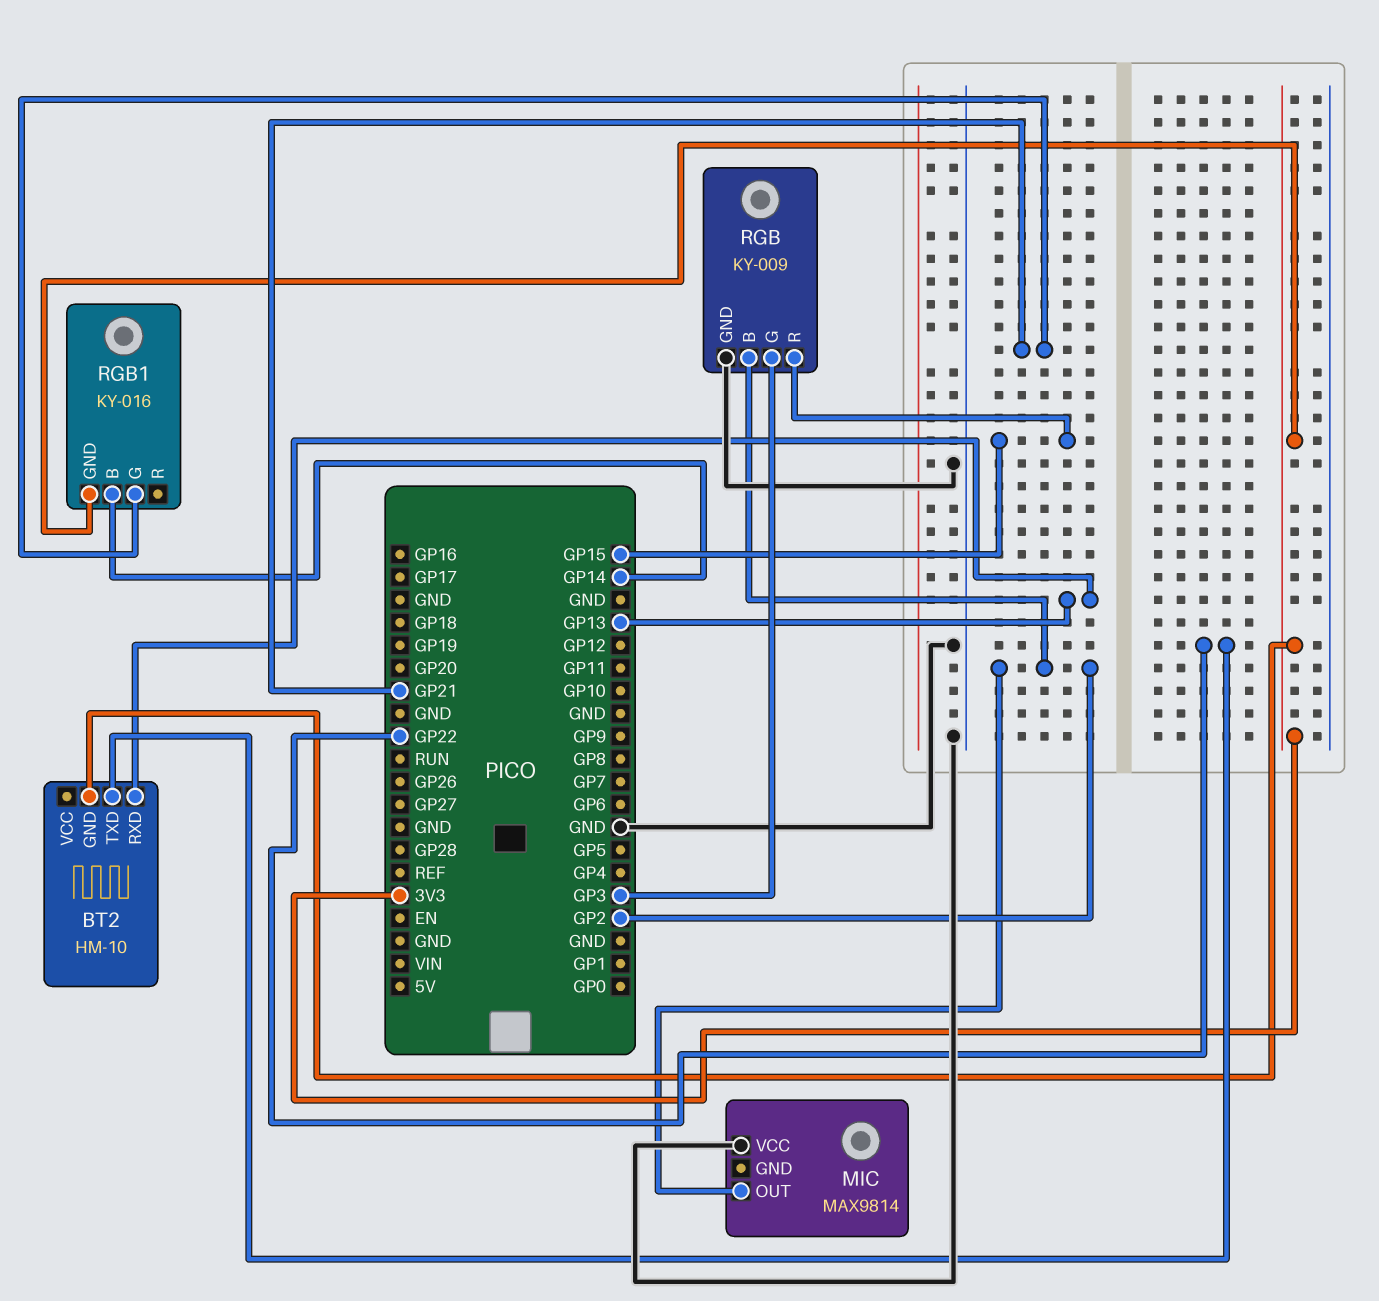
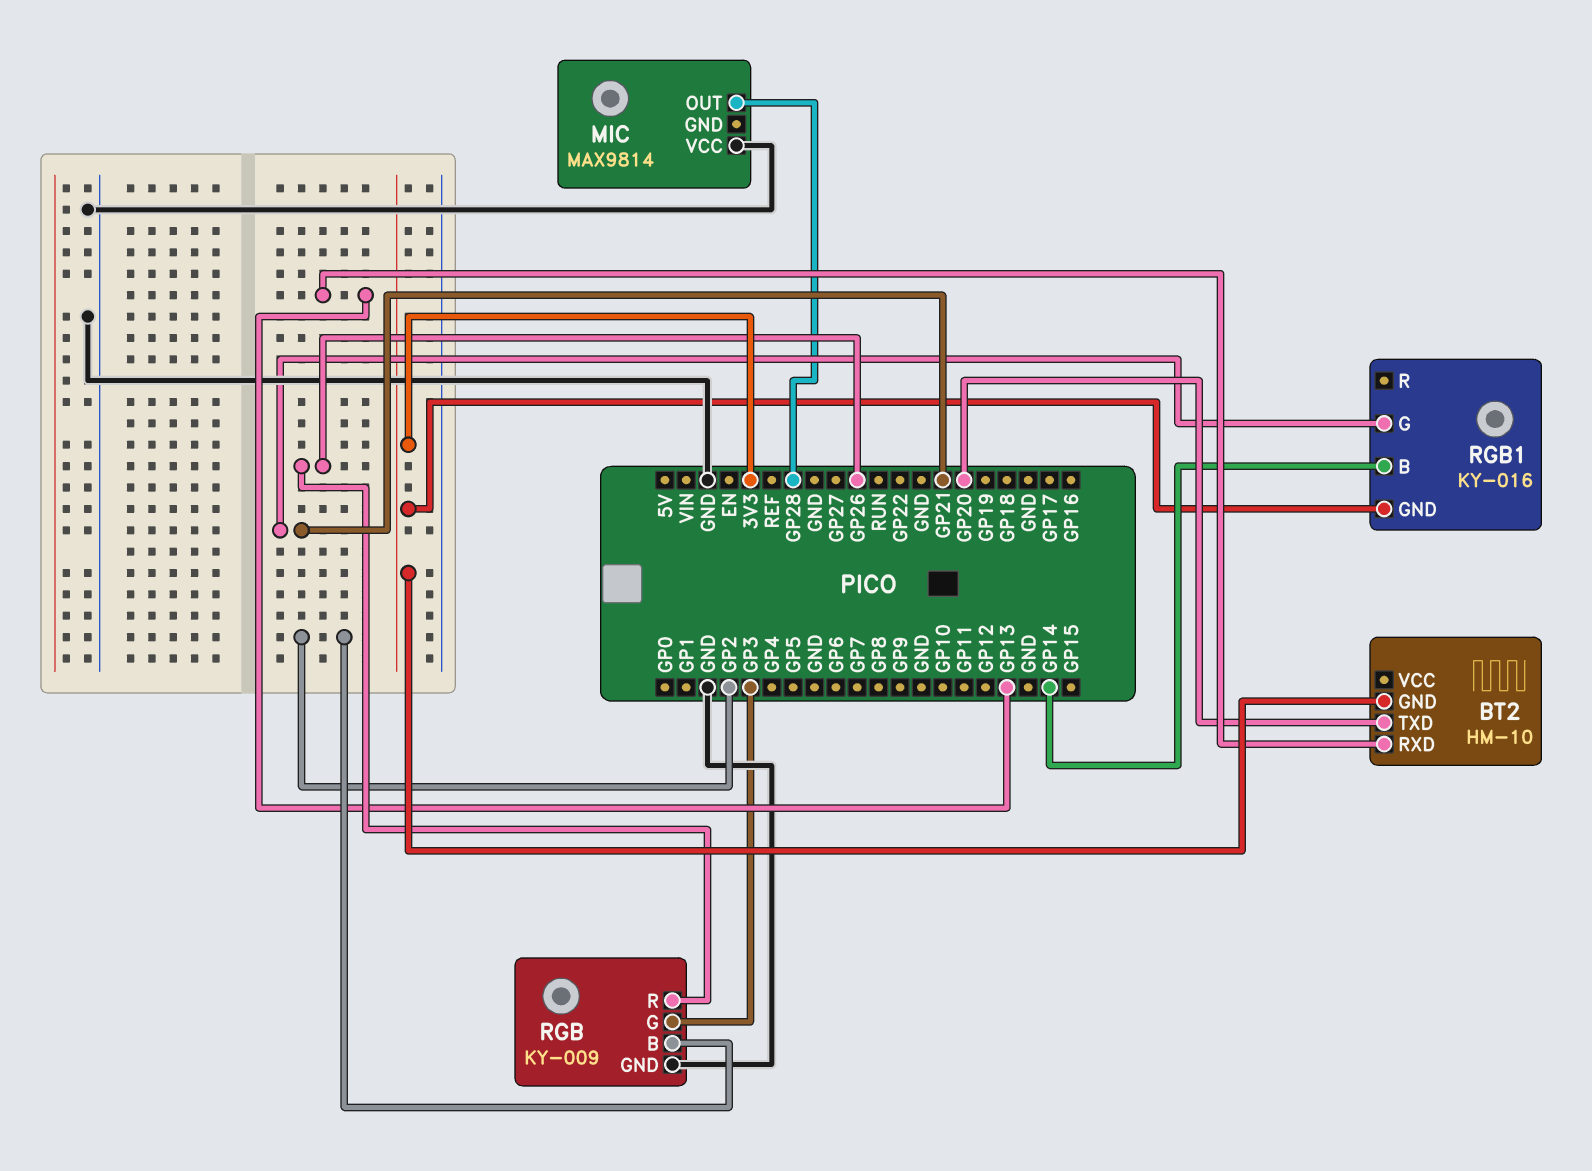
BT2 pin TXD: GP22 -> GP20
MIC pin OUT: GP2 -> GP28
RGB pin R: GP15 -> GP26

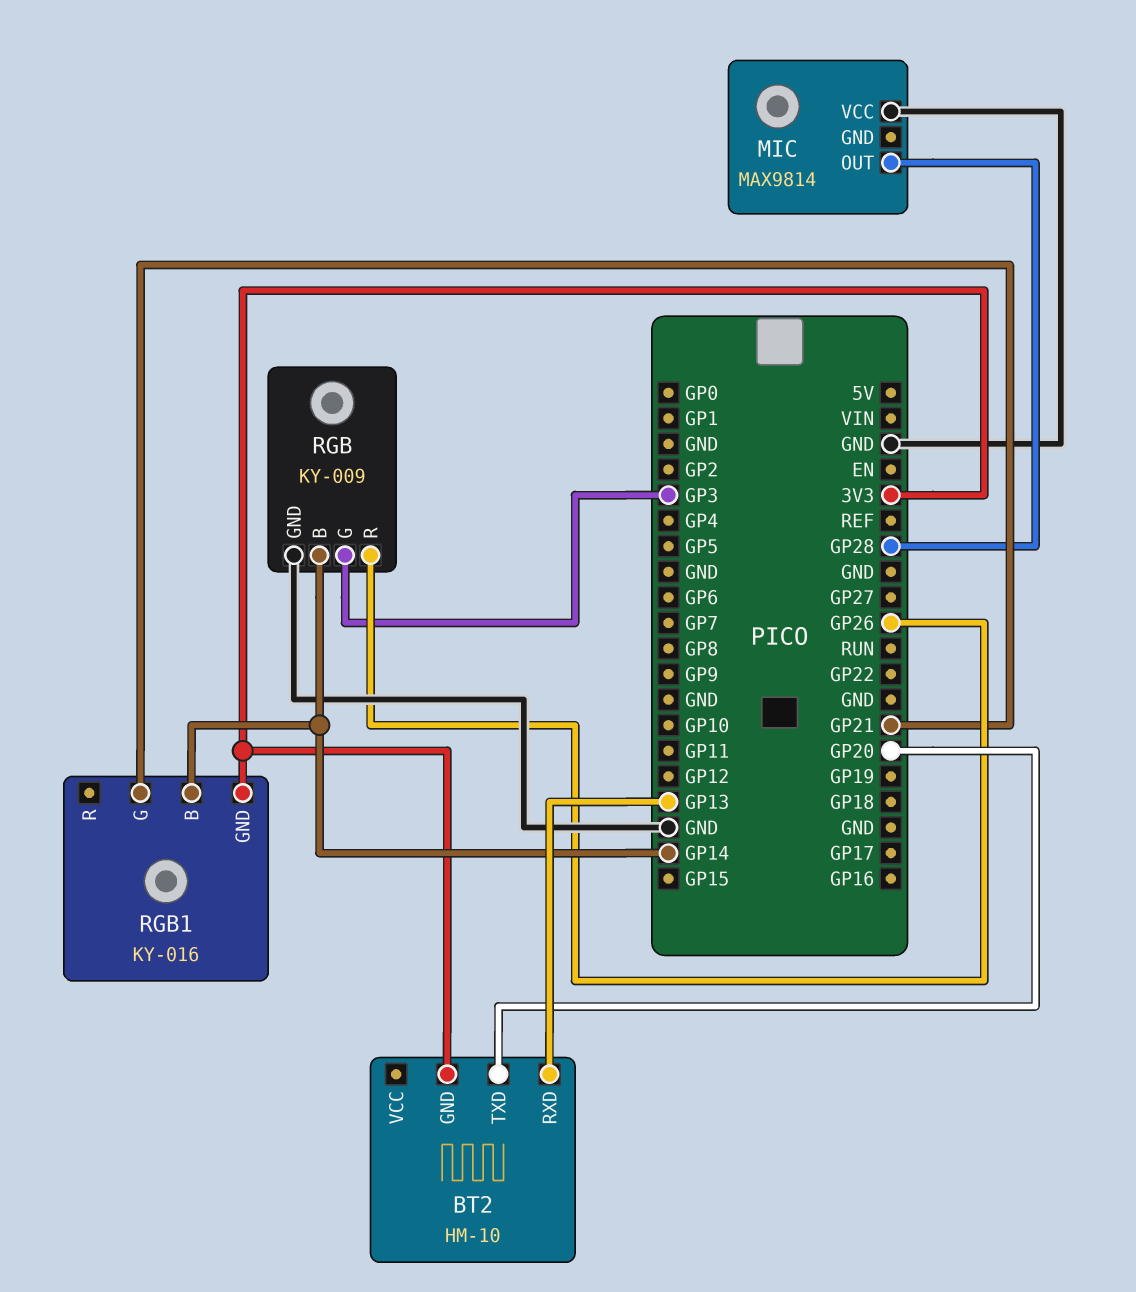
RGB pin B: GP2 -> GP14

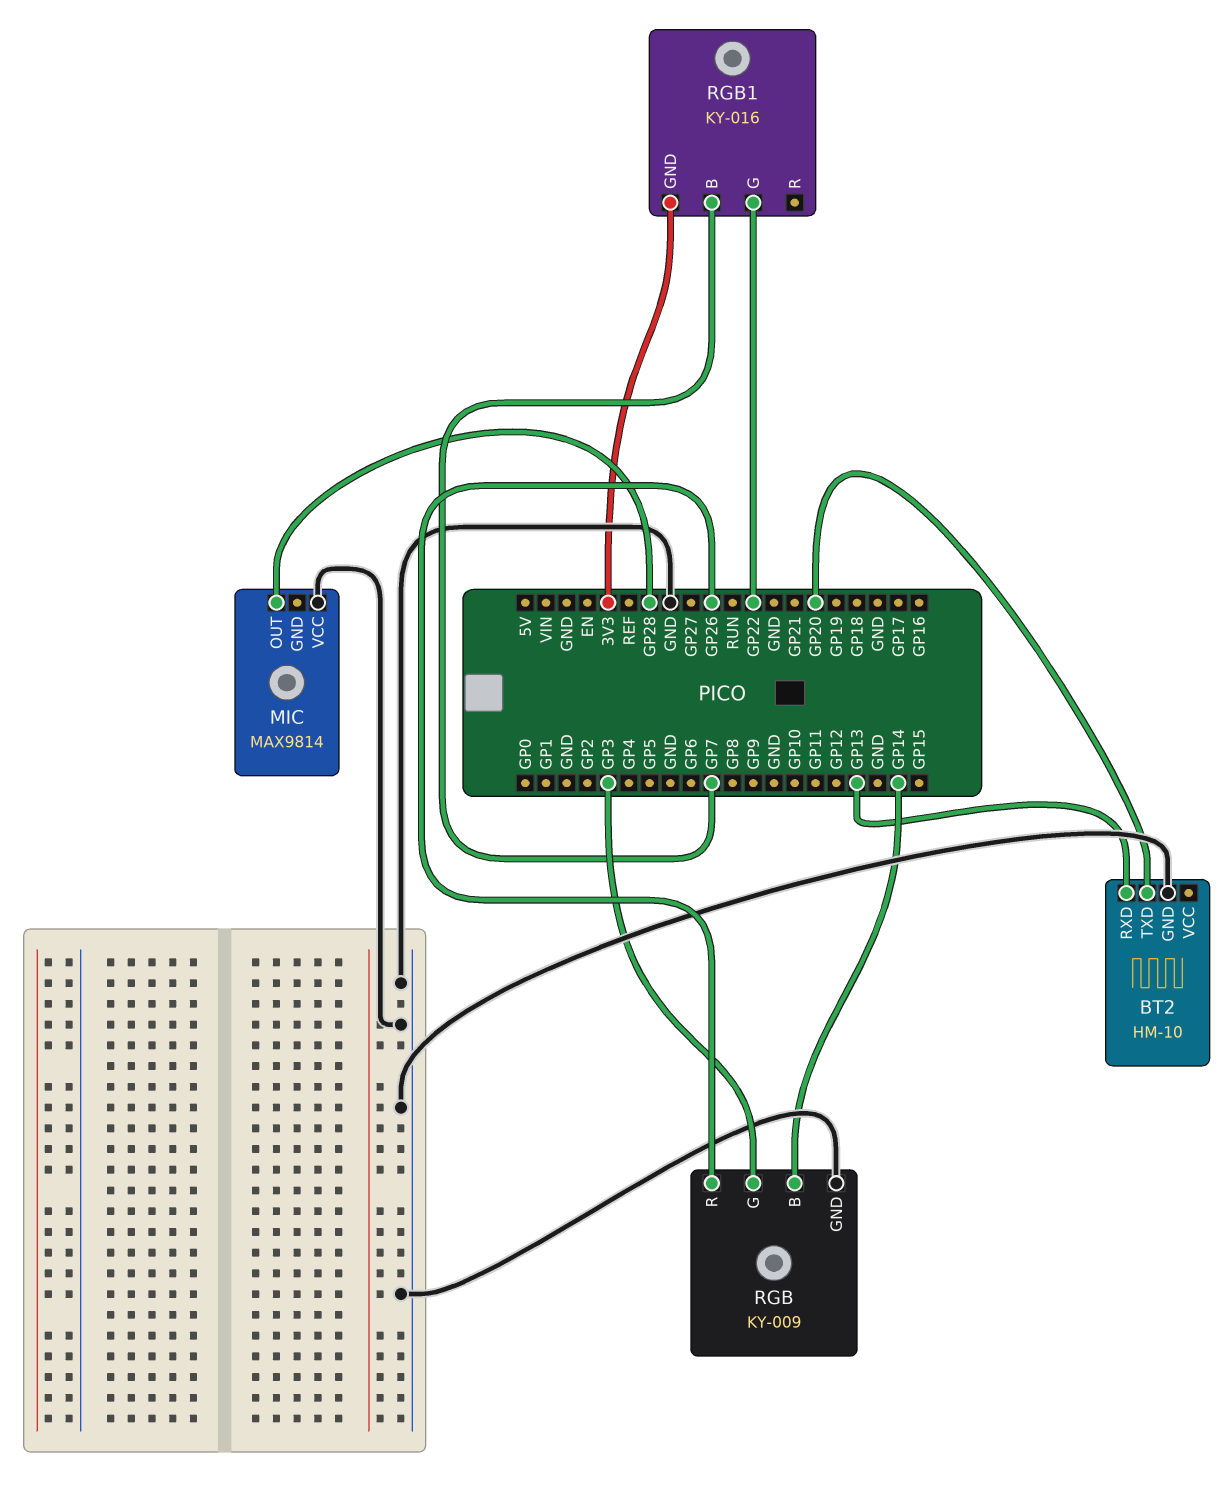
BT2 pin GND: 3V3 -> GND
RGB1 pin B: GP14 -> GP7
RGB1 pin G: GP21 -> GP22

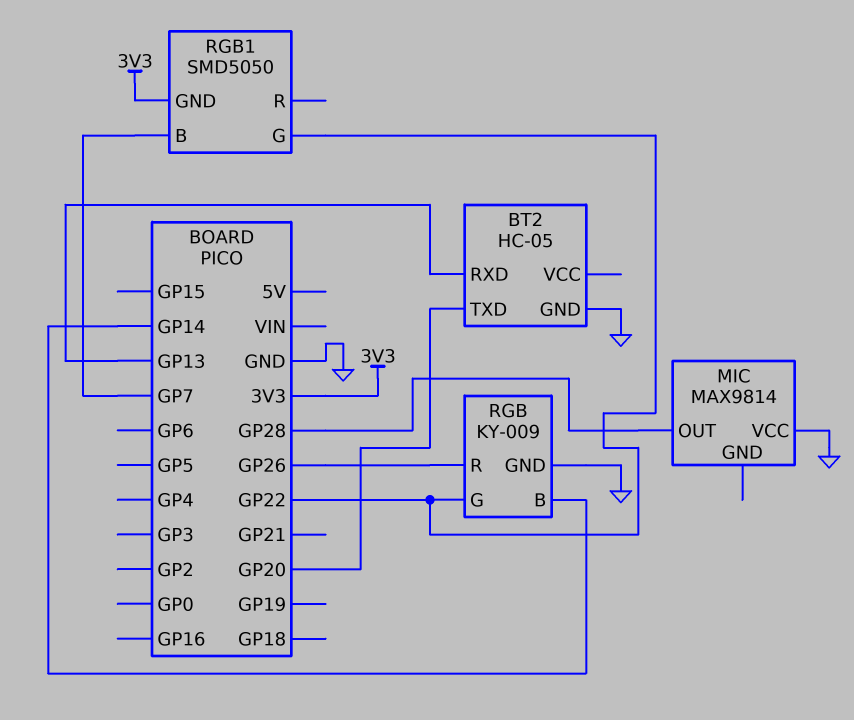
BT2: HM-10 -> HC-05
RGB pin G: GP3 -> GP22
RGB1: KY-016 -> SMD5050

